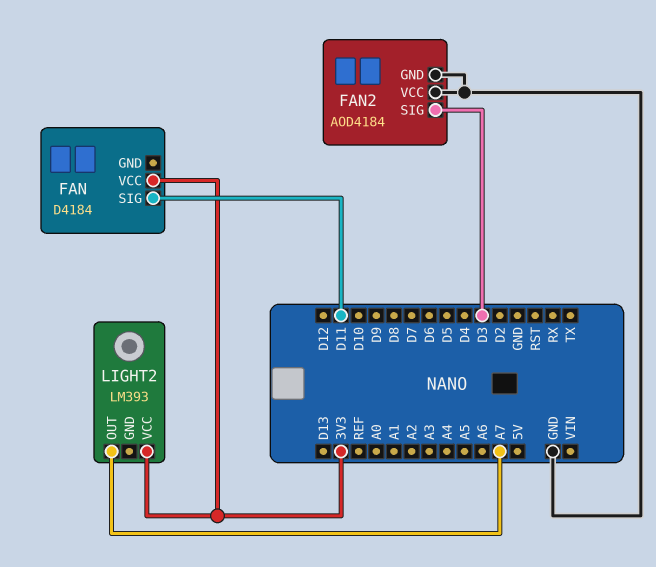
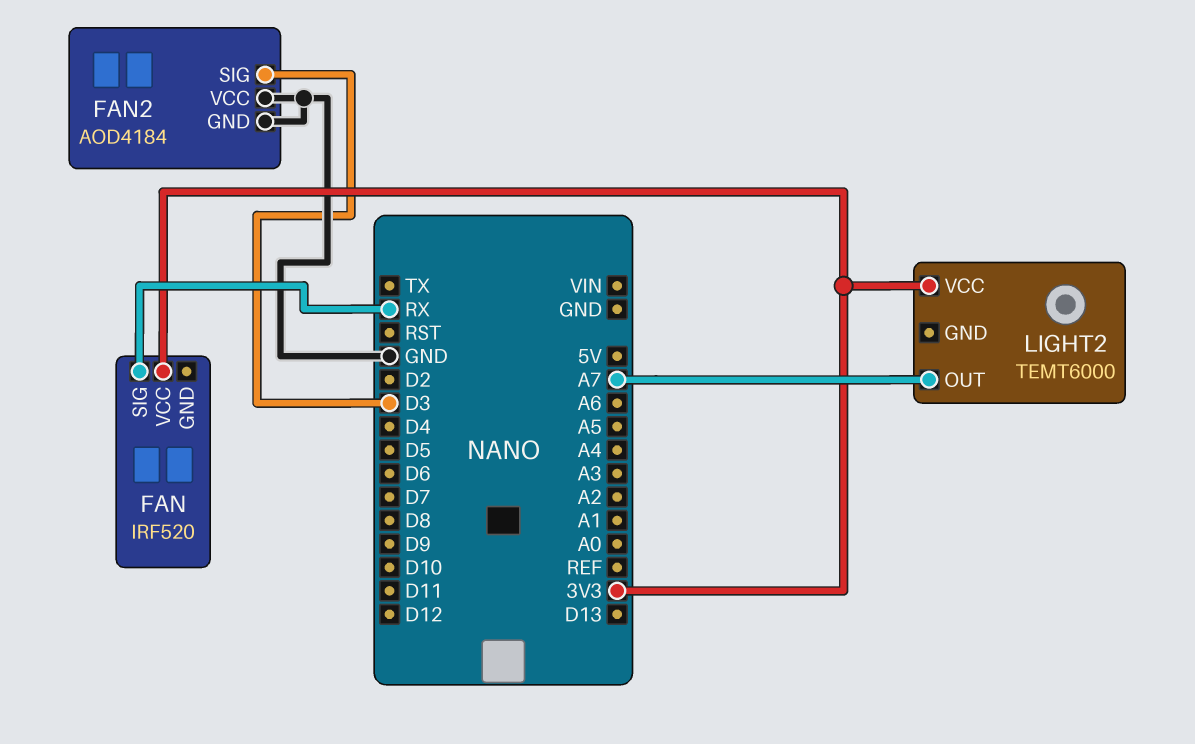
FAN: D4184 -> IRF520
FAN pin SIG: D11 -> RX
LIGHT2: LM393 -> TEMT6000

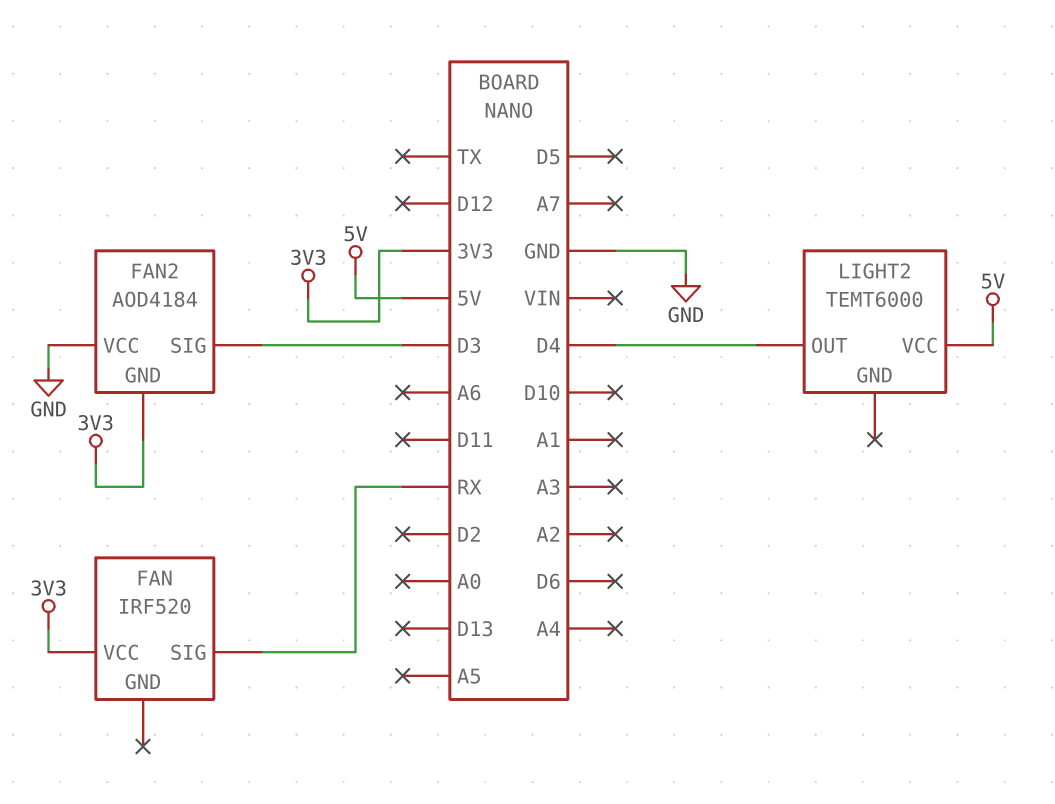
FAN2 pin GND: GND -> 3V3
LIGHT2 pin OUT: A7 -> D4
LIGHT2 pin VCC: 3V3 -> 5V

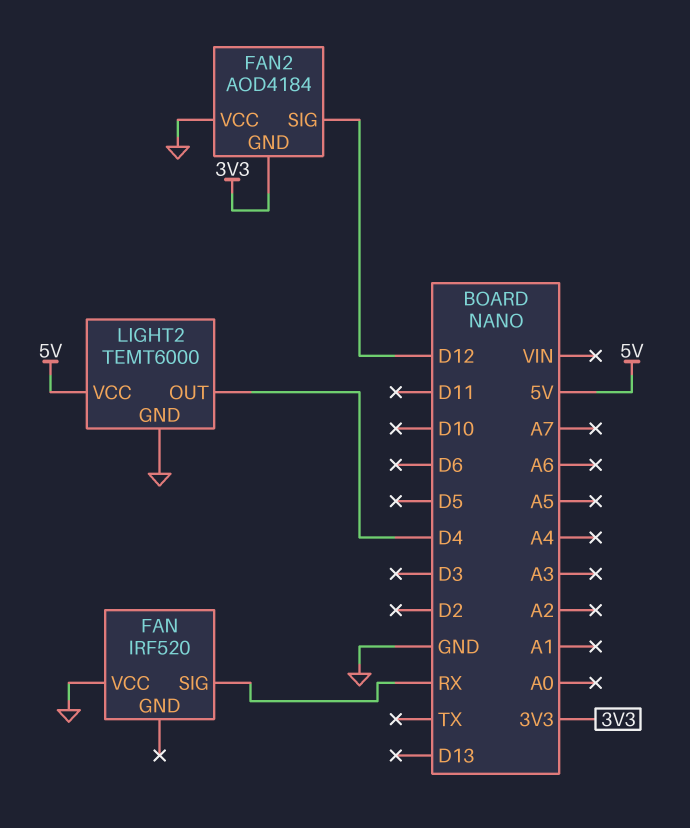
FAN pin VCC: 3V3 -> GND
FAN2 pin SIG: D3 -> D12
LIGHT2 pin GND: none -> GND

